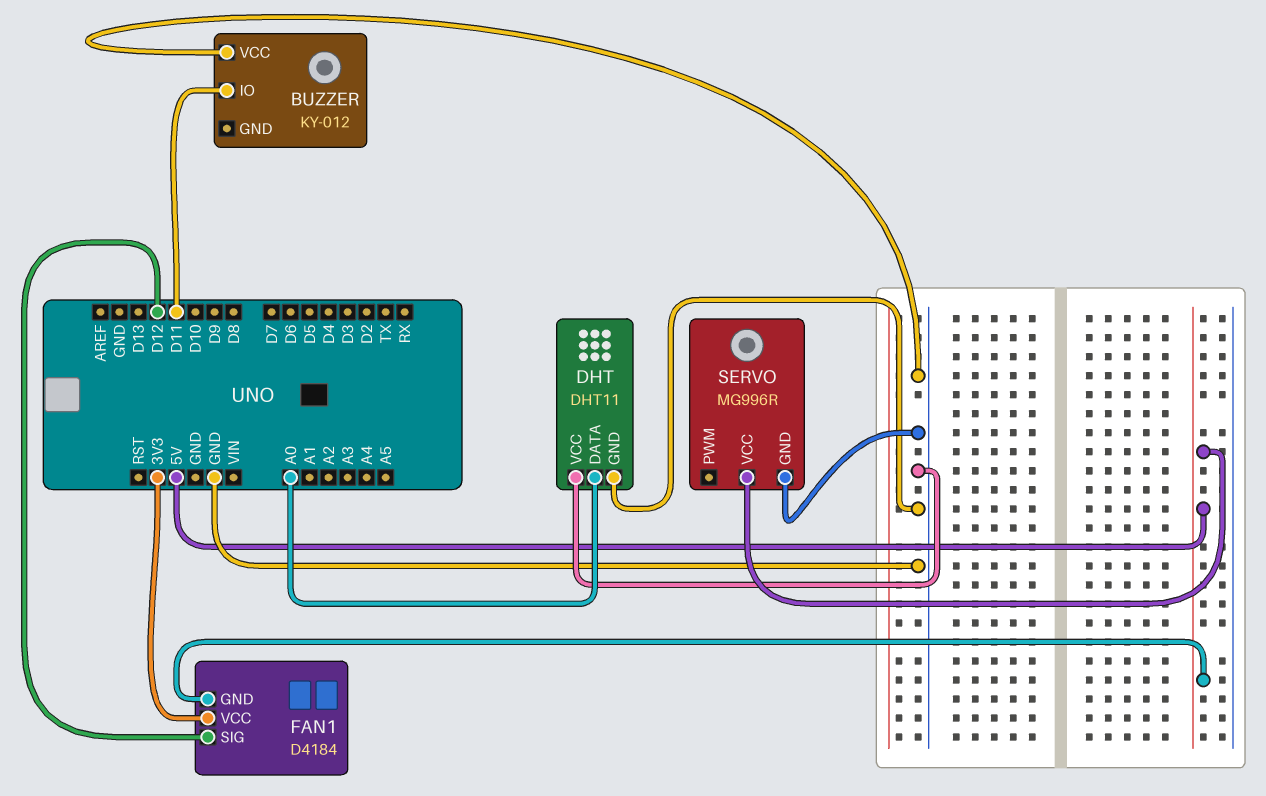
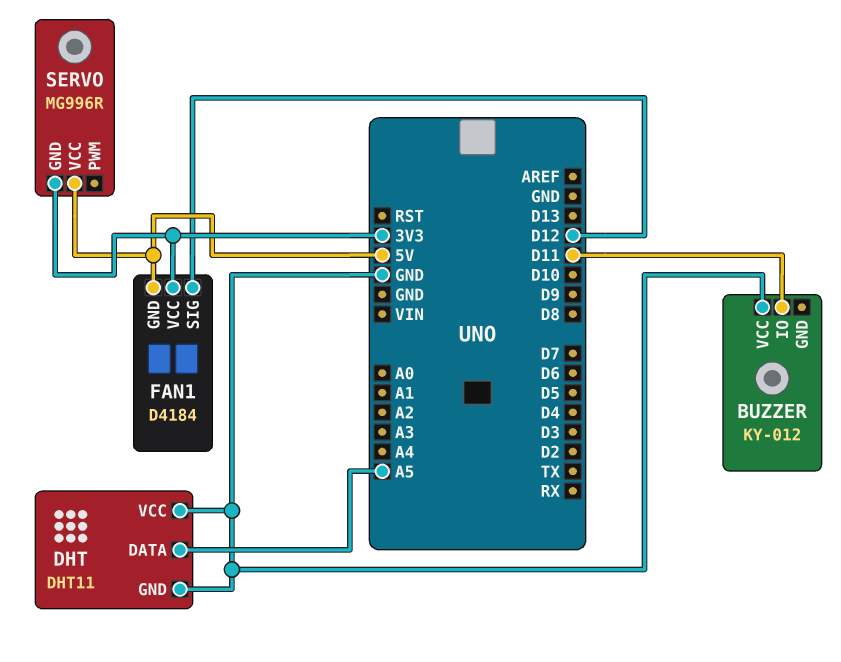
DHT pin DATA: A0 -> A5
SERVO pin GND: GND -> 3V3

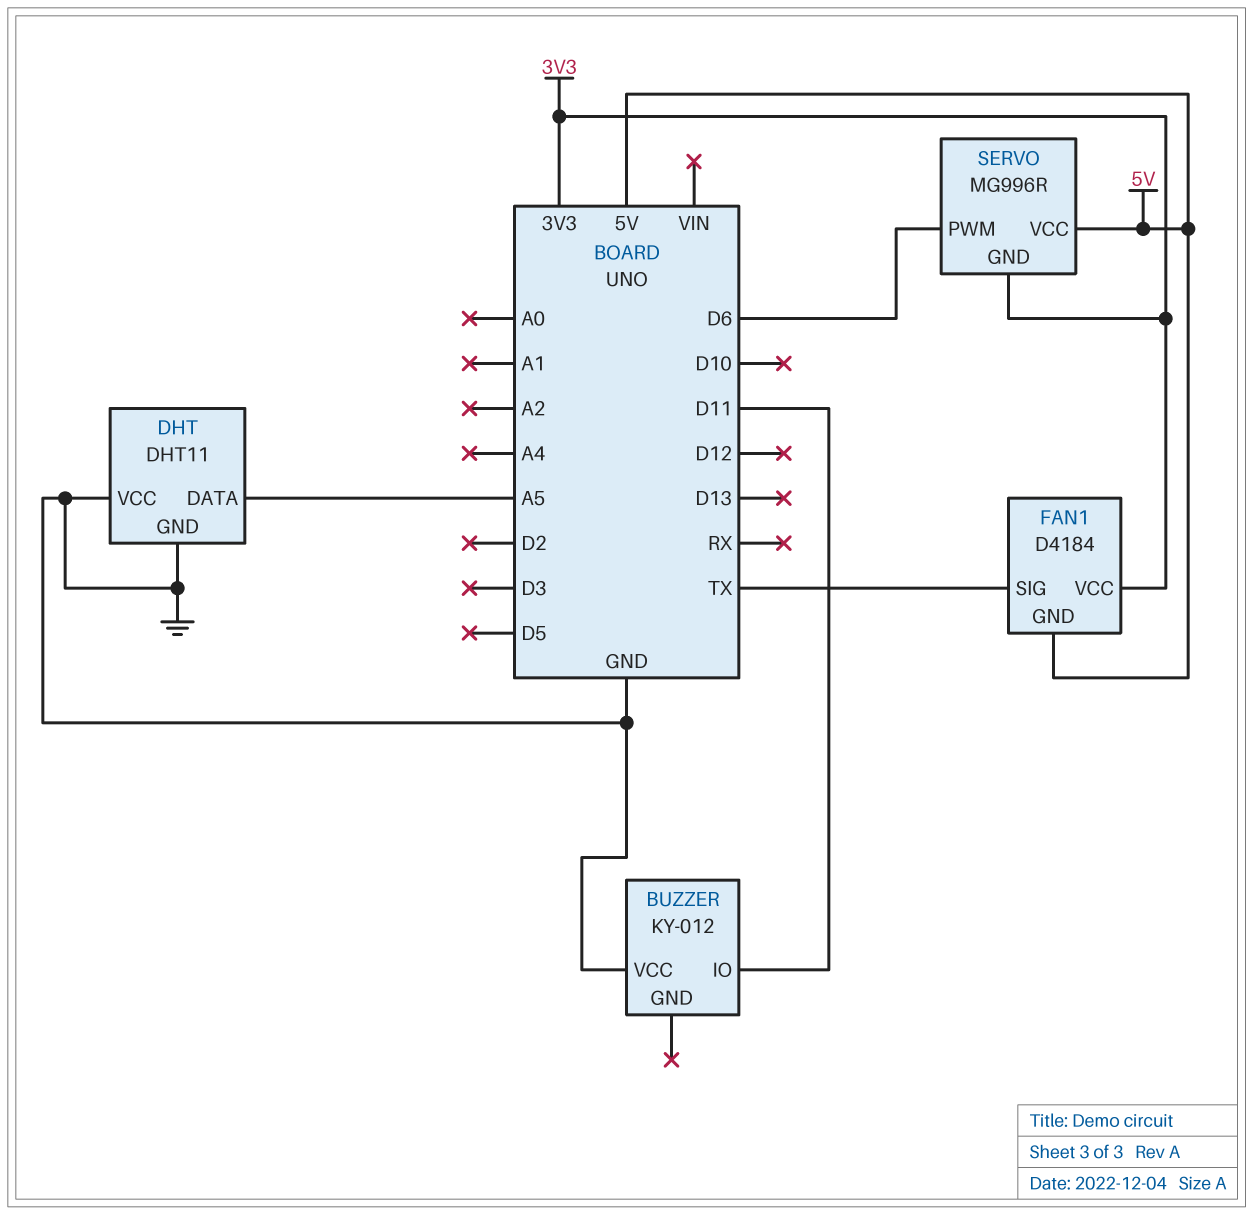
FAN1 pin SIG: D12 -> TX
SERVO pin PWM: none -> D6

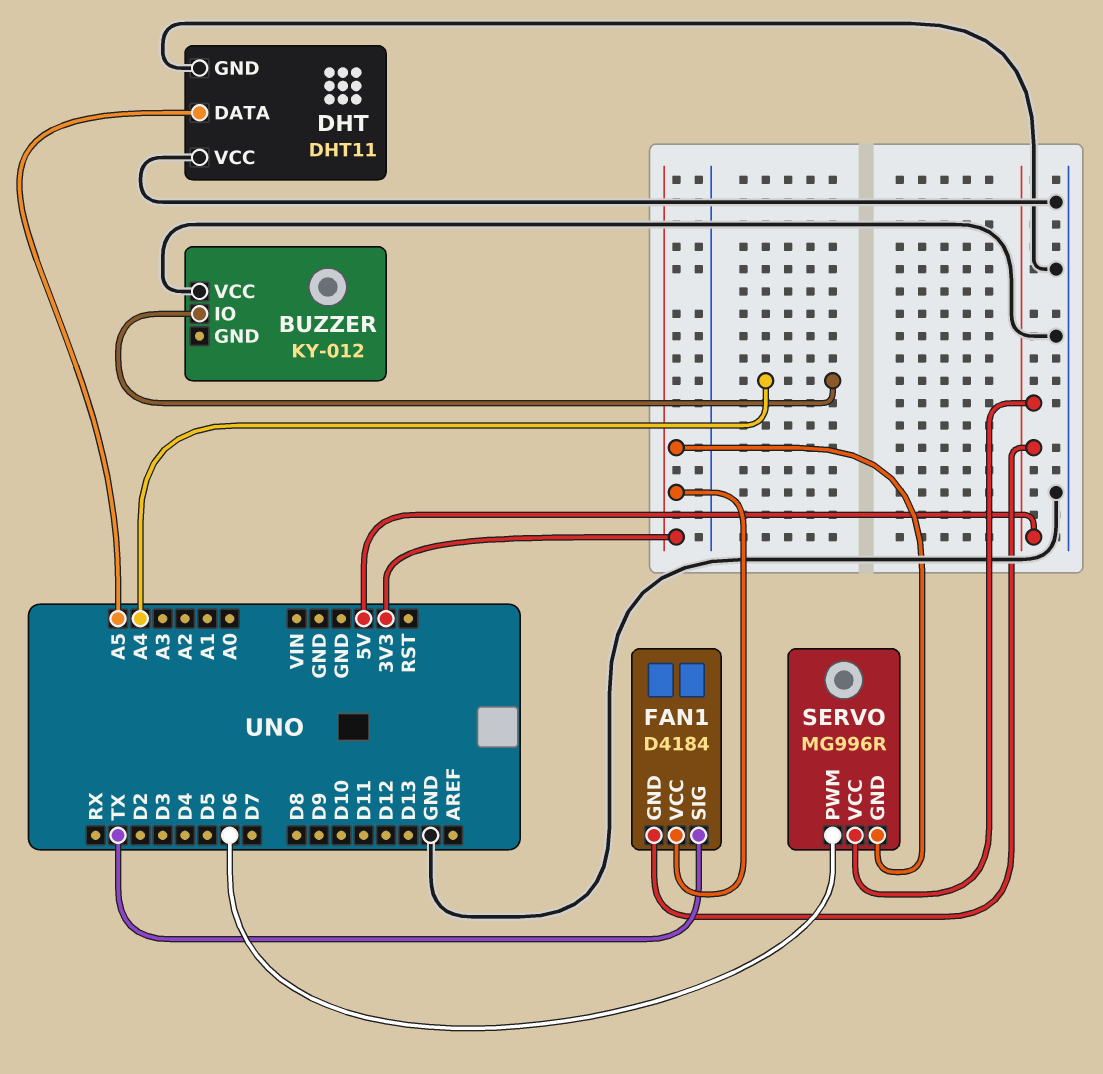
BUZZER pin IO: D11 -> A4

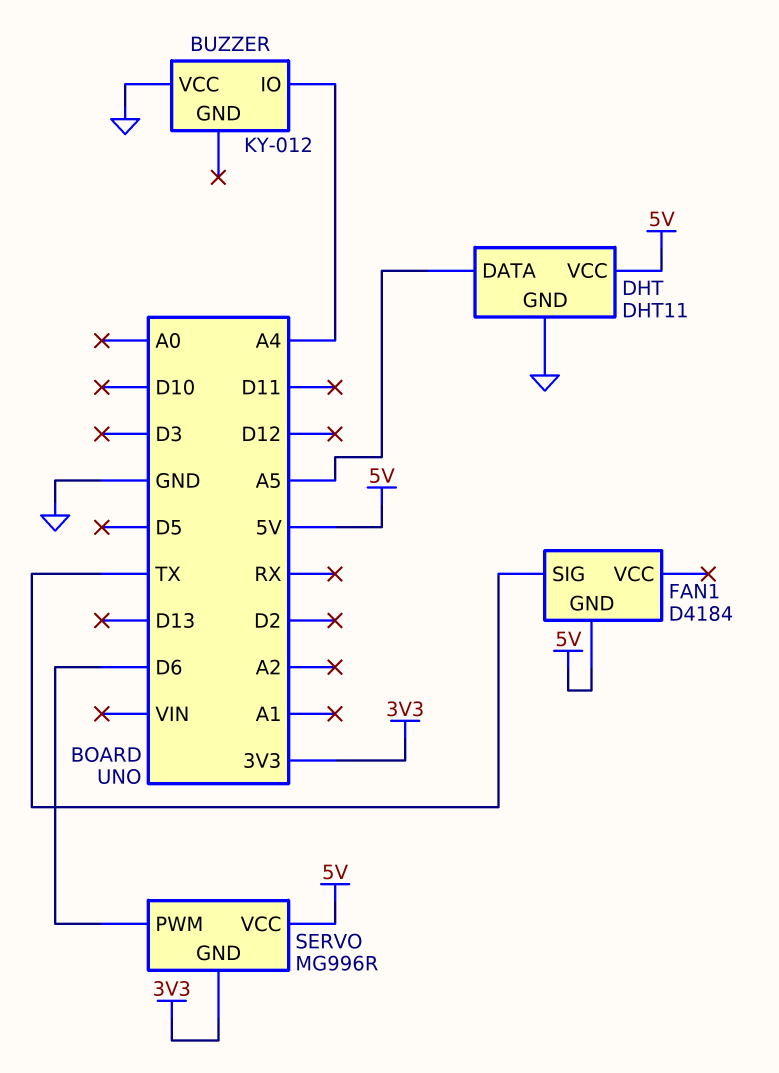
DHT pin VCC: GND -> 5V
FAN1 pin VCC: 3V3 -> none

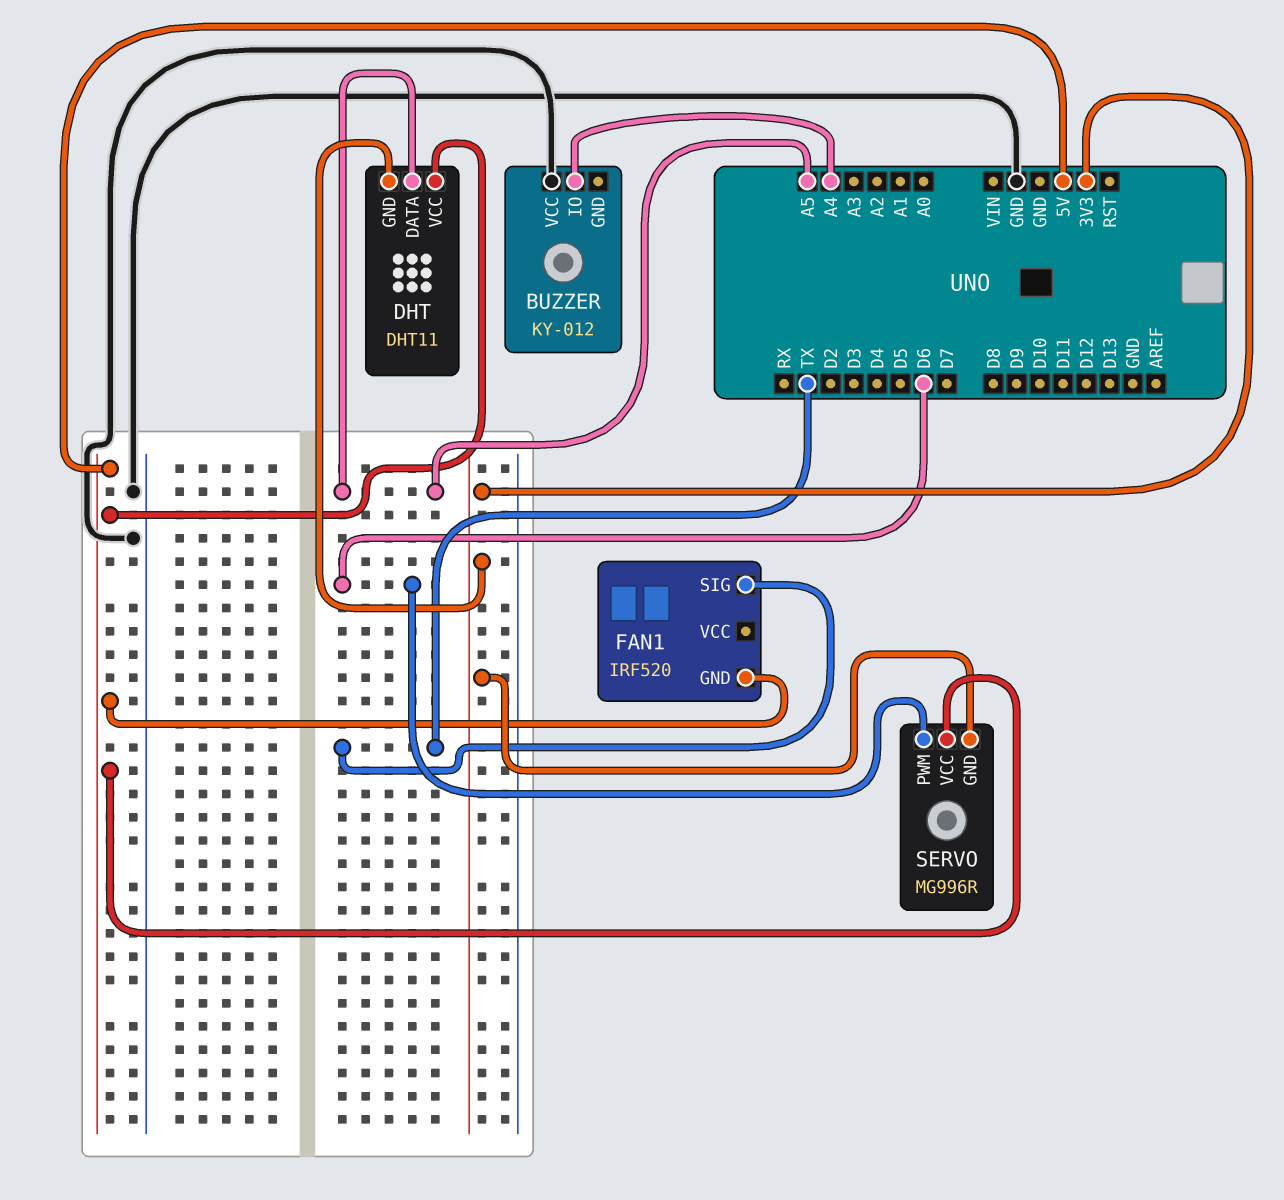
DHT pin GND: GND -> 3V3
FAN1: D4184 -> IRF520

